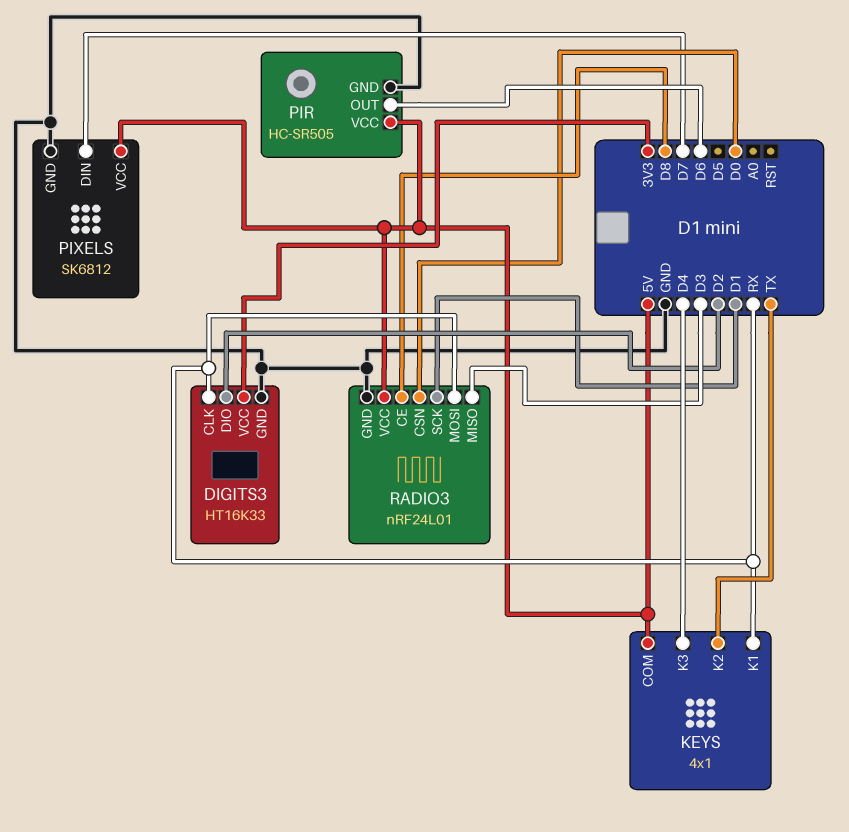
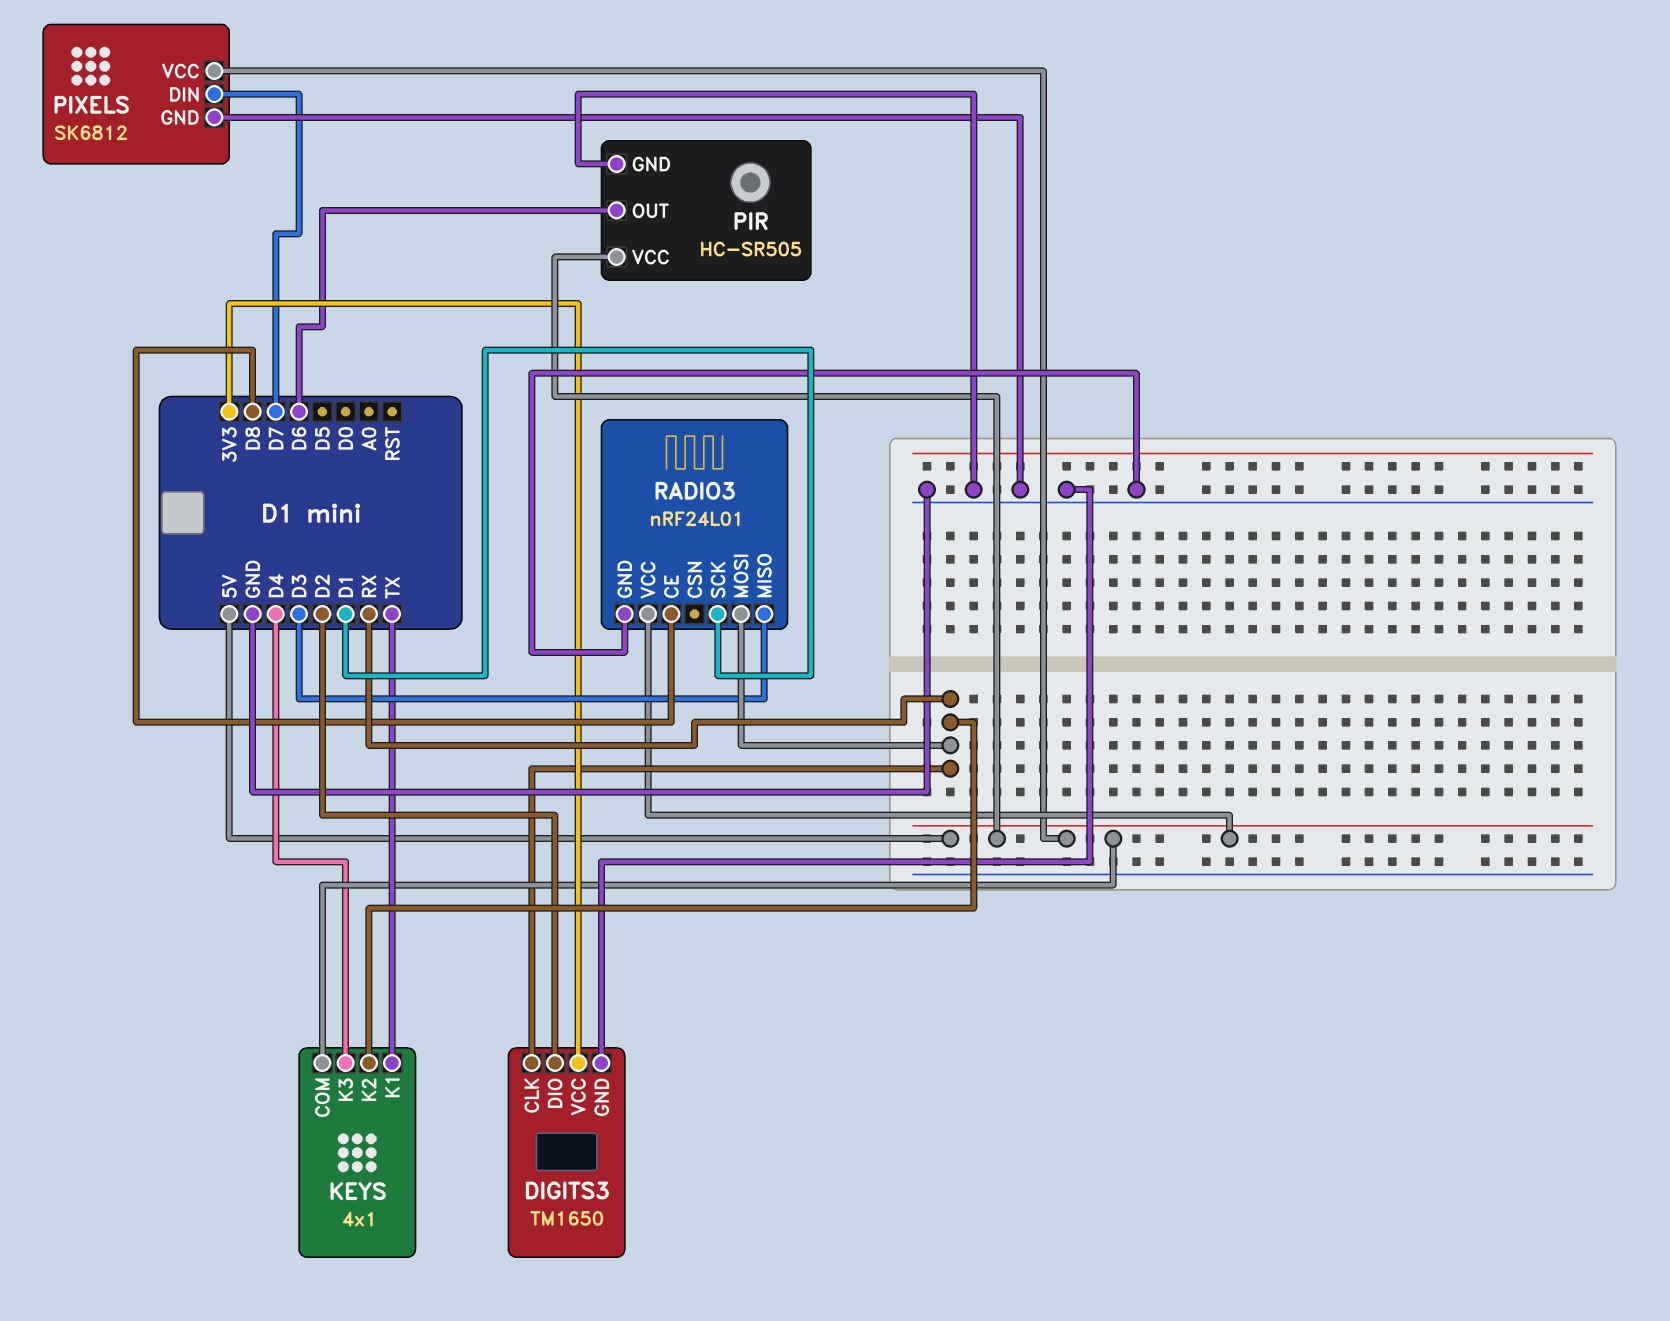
DIGITS3: HT16K33 -> TM1650
KEYS pin K1: RX -> TX
KEYS pin K2: TX -> RX
RADIO3 pin CSN: D0 -> none

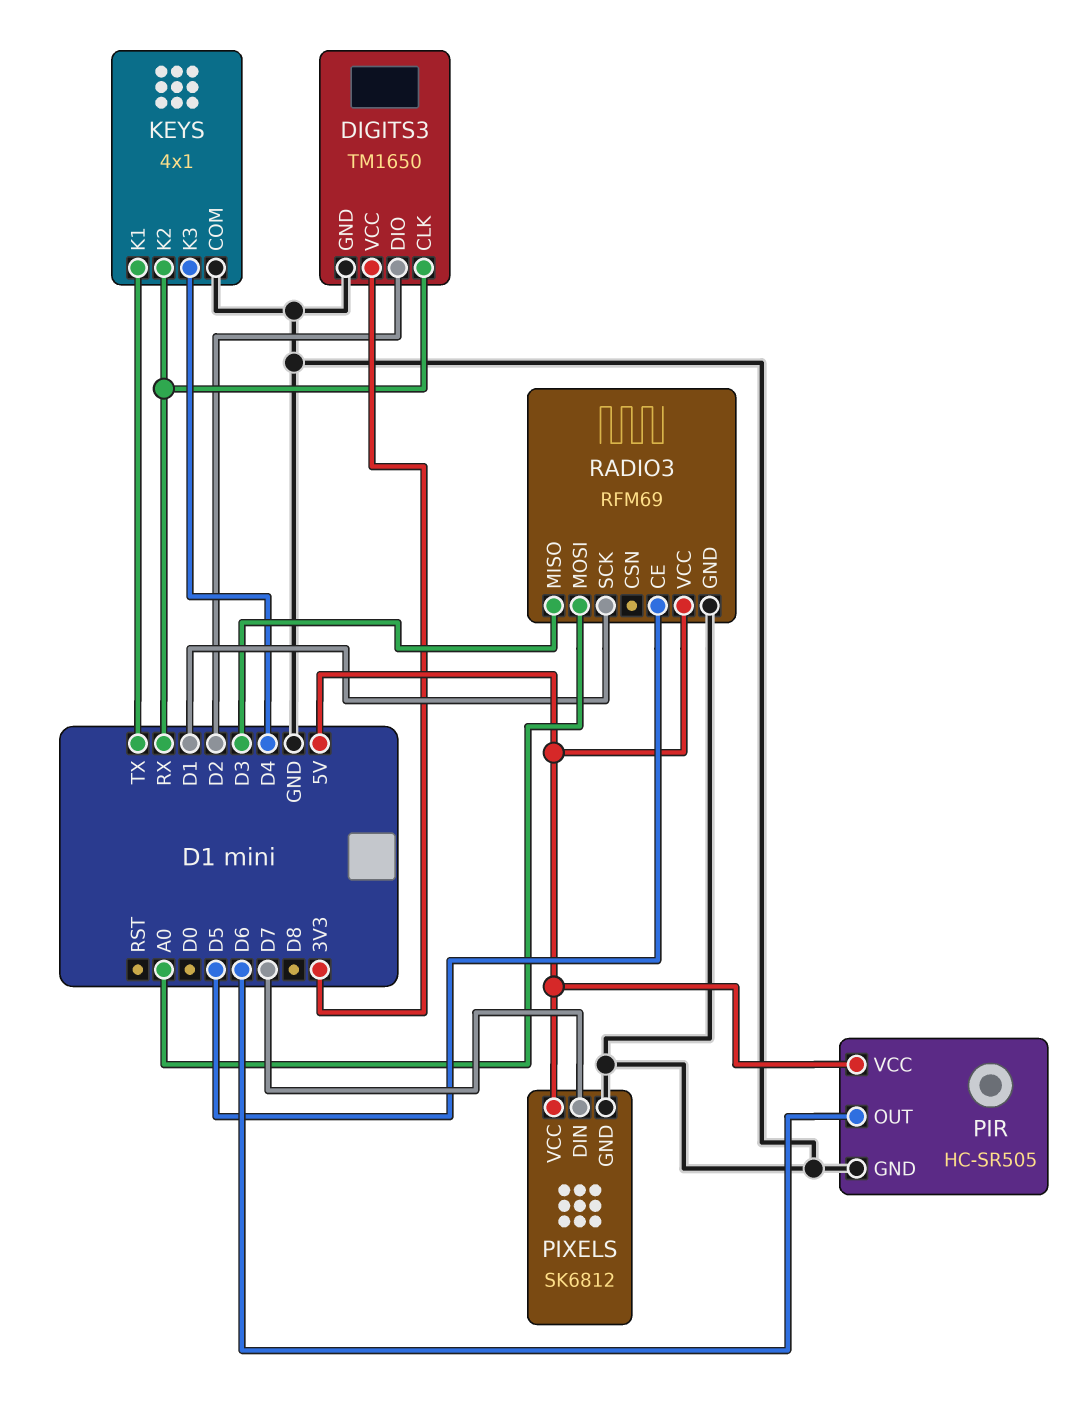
KEYS pin COM: 5V -> GND
RADIO3: nRF24L01 -> RFM69
RADIO3 pin CE: D8 -> D5
RADIO3 pin MOSI: RX -> A0

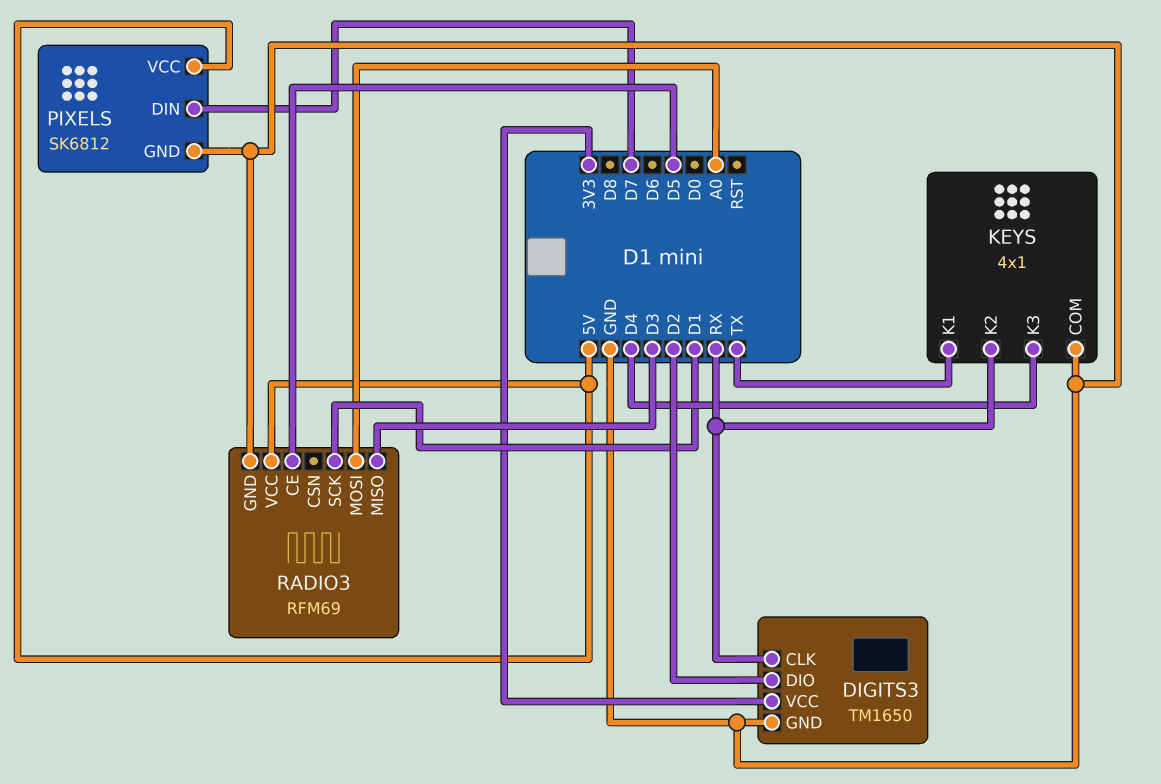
PIR: HC-SR505 -> none
PIR pin GND: GND -> none
PIR pin OUT: D6 -> none
PIR pin VCC: 5V -> none

